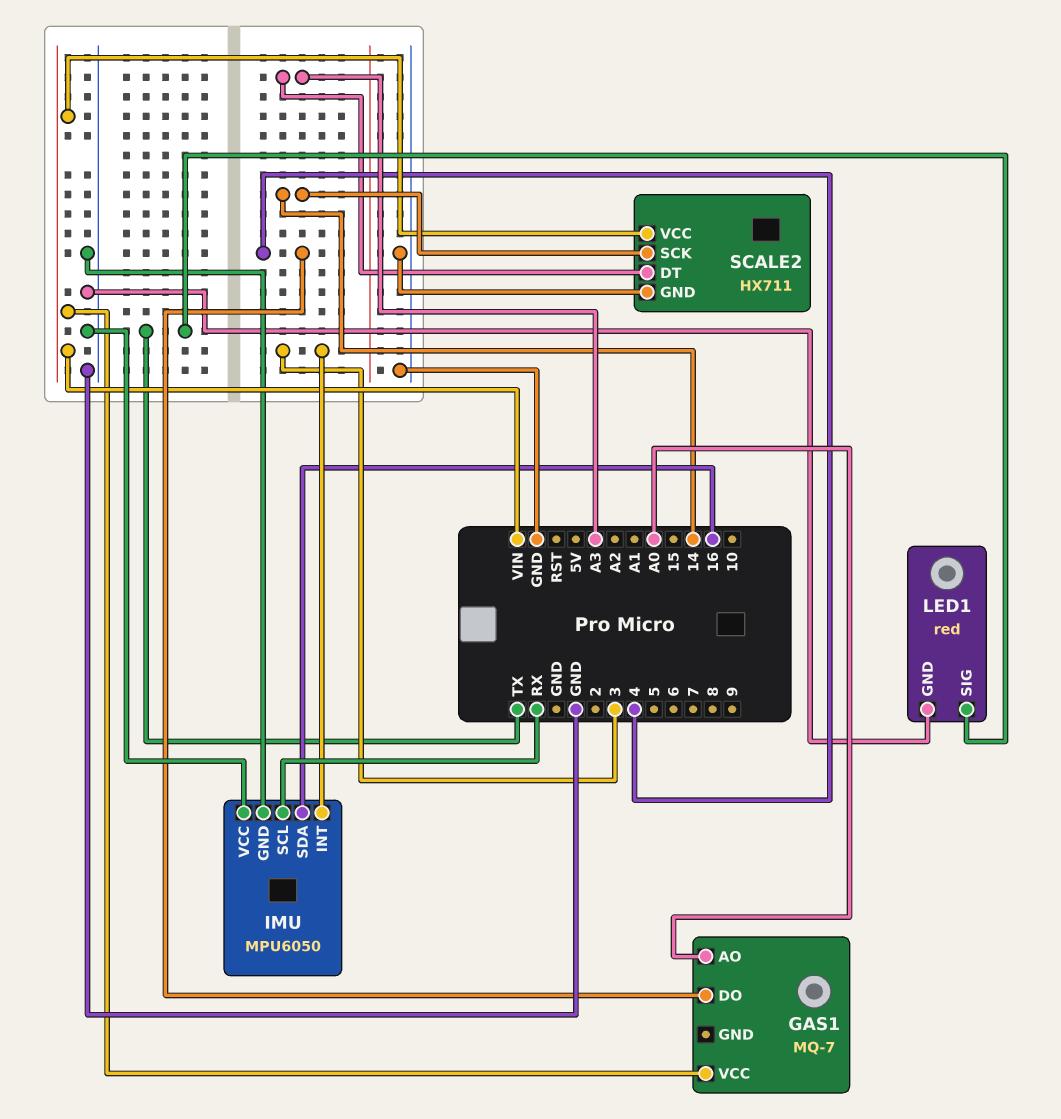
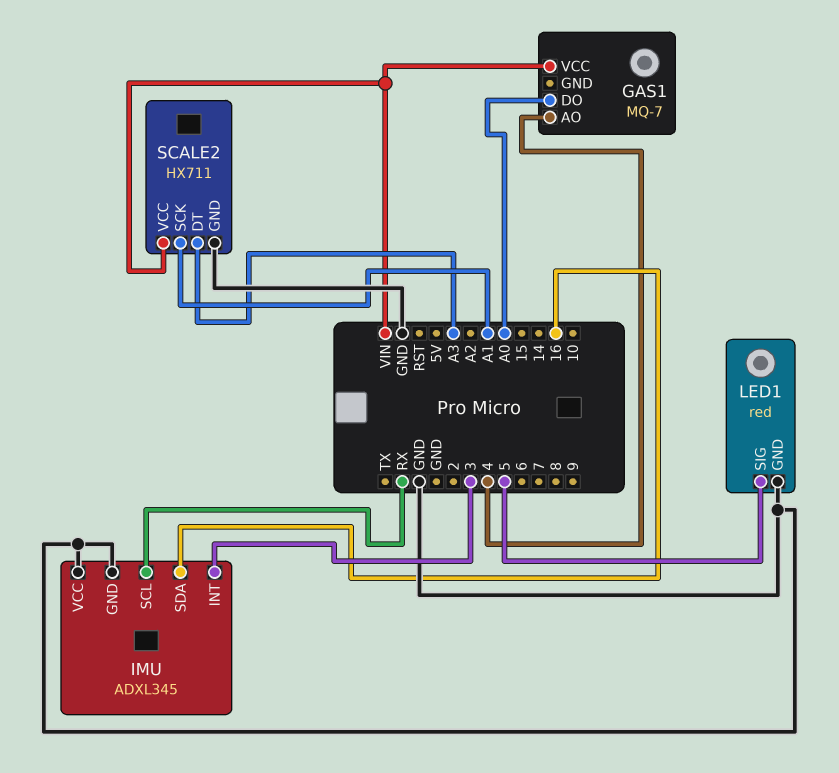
GAS1 pin AO: A0 -> 4
GAS1 pin DO: 4 -> A0
IMU: MPU6050 -> ADXL345
LED1 pin SIG: TX -> 5
SCALE2 pin SCK: 14 -> A1

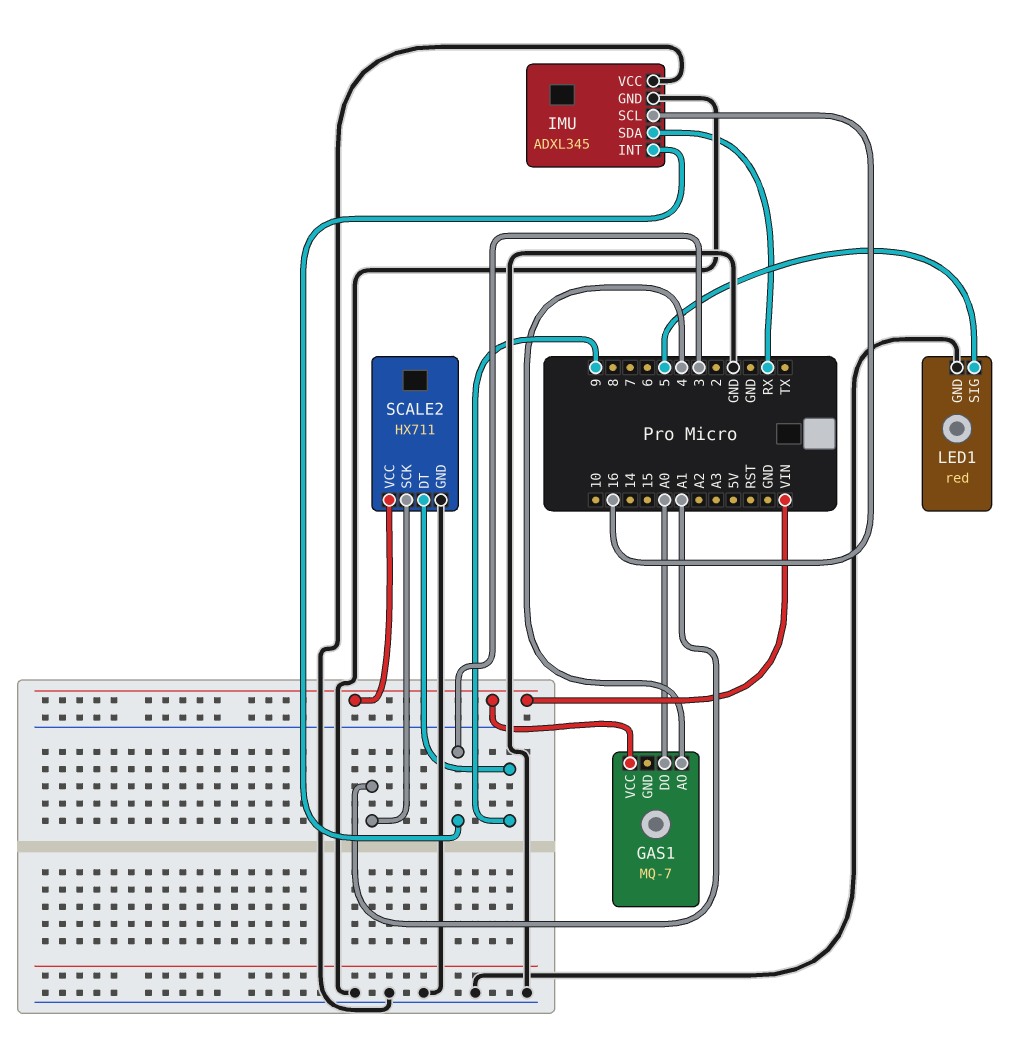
IMU pin SCL: RX -> 16
IMU pin SDA: 16 -> RX
SCALE2 pin DT: A3 -> 9

